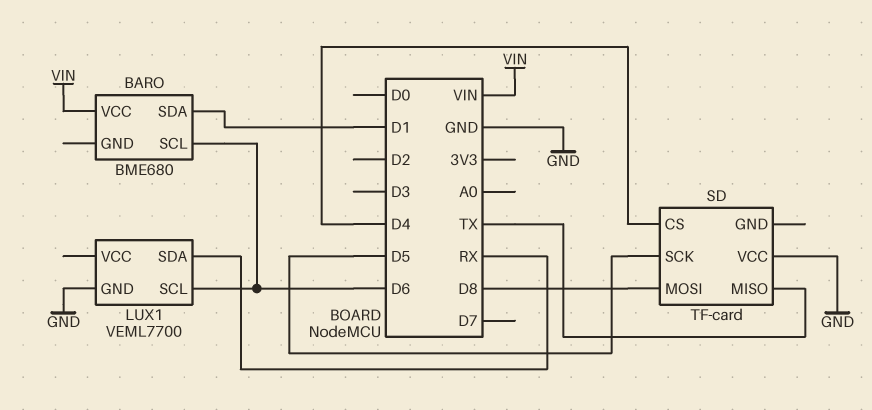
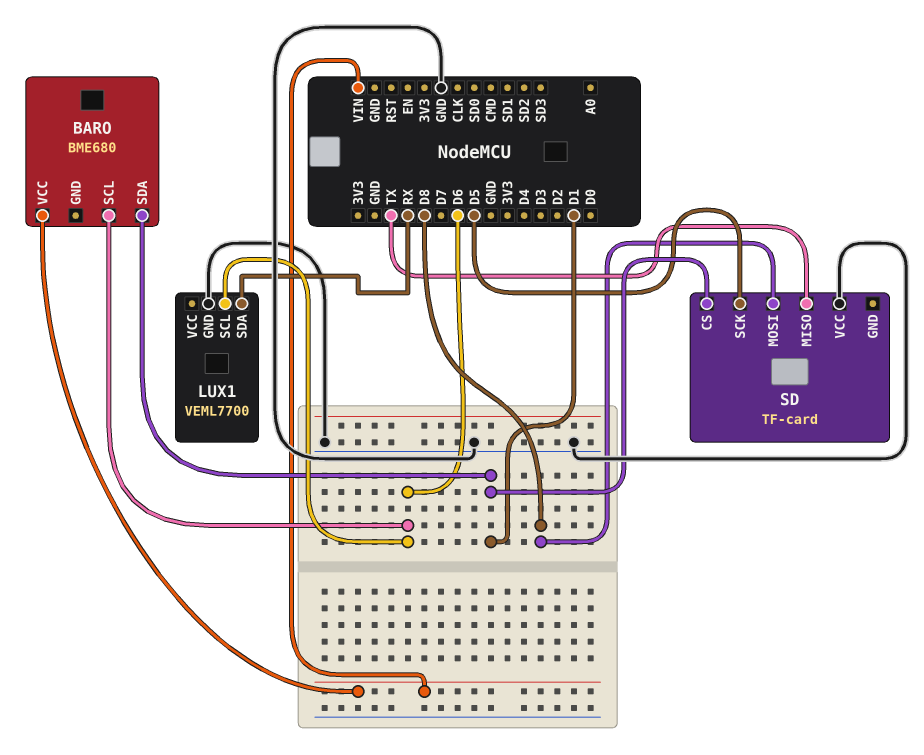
SD pin CS: D4 -> D1

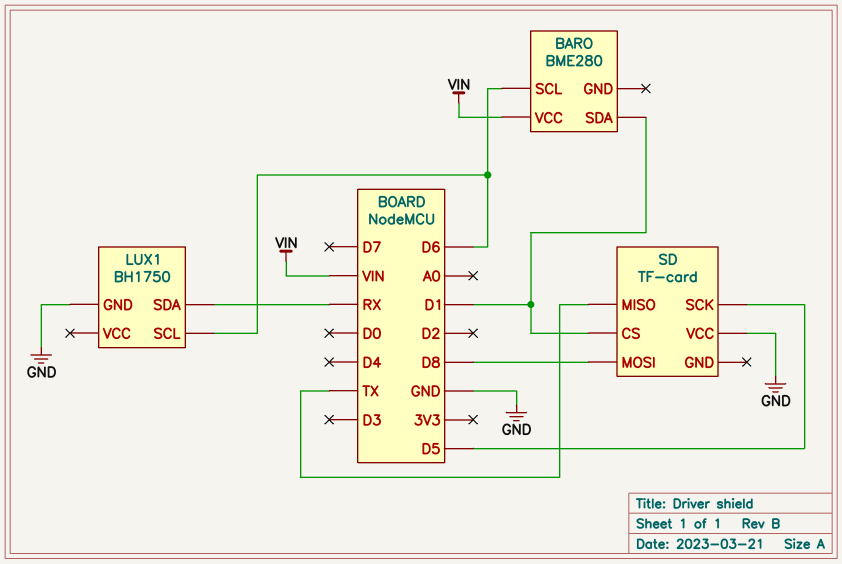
BARO: BME680 -> BME280
LUX1: VEML7700 -> BH1750

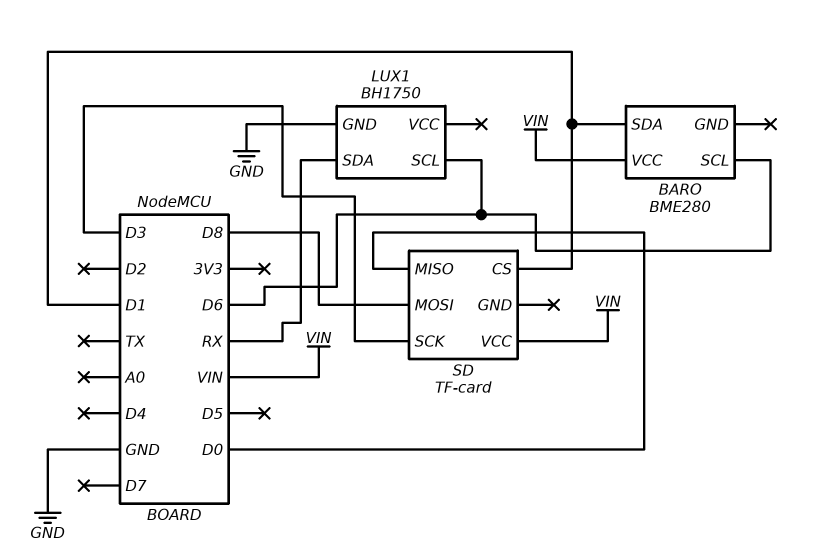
SD pin MISO: TX -> D0
SD pin SCK: D5 -> D3
SD pin VCC: GND -> VIN

